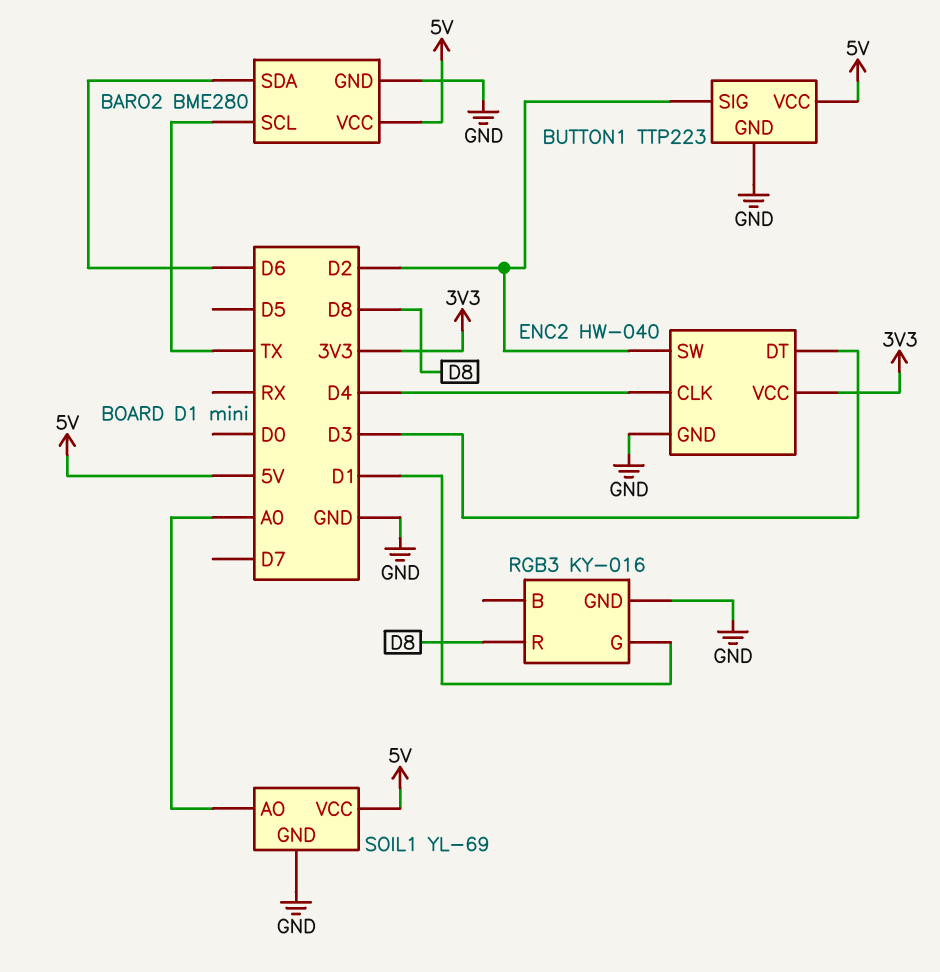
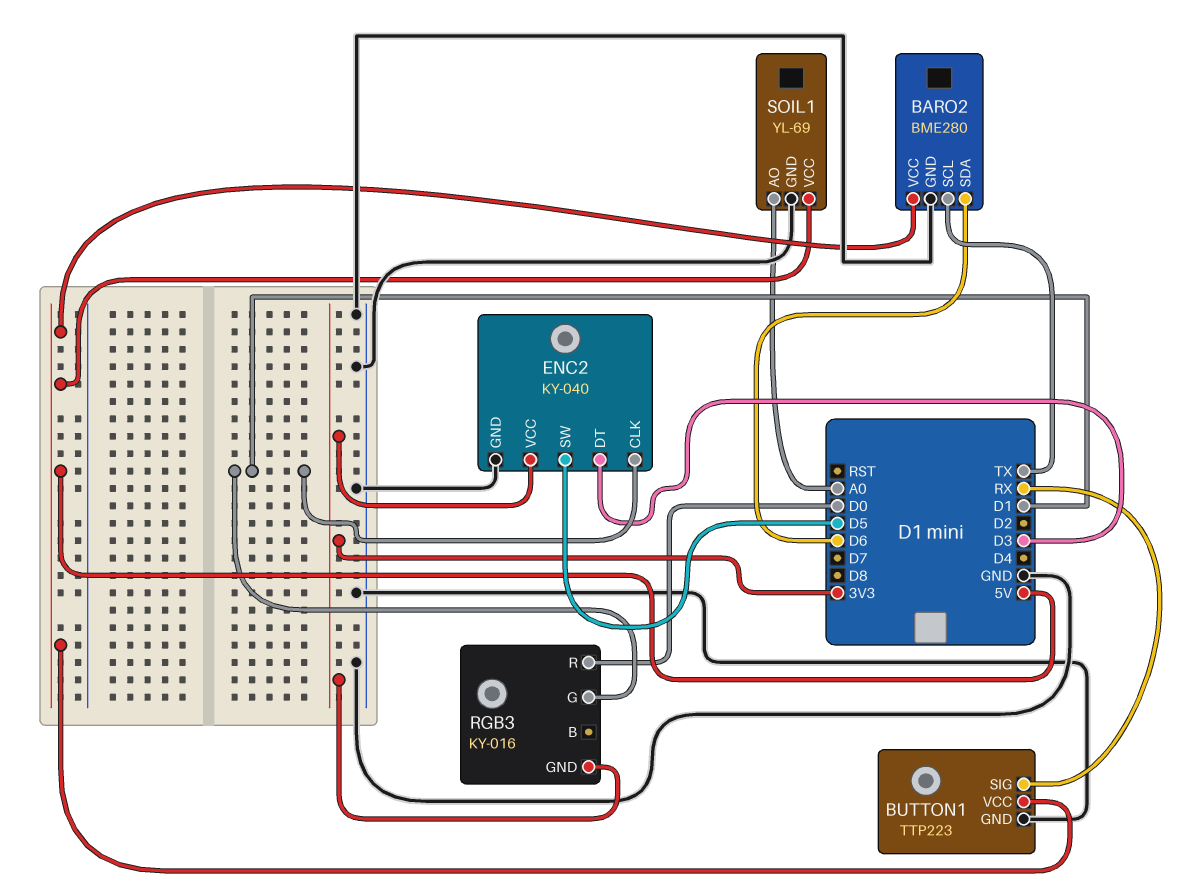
BUTTON1 pin SIG: D2 -> RX
ENC2: HW-040 -> KY-040
ENC2 pin CLK: D4 -> D1
ENC2 pin SW: D2 -> D5
RGB3 pin GND: GND -> 3V3
RGB3 pin R: D8 -> D0

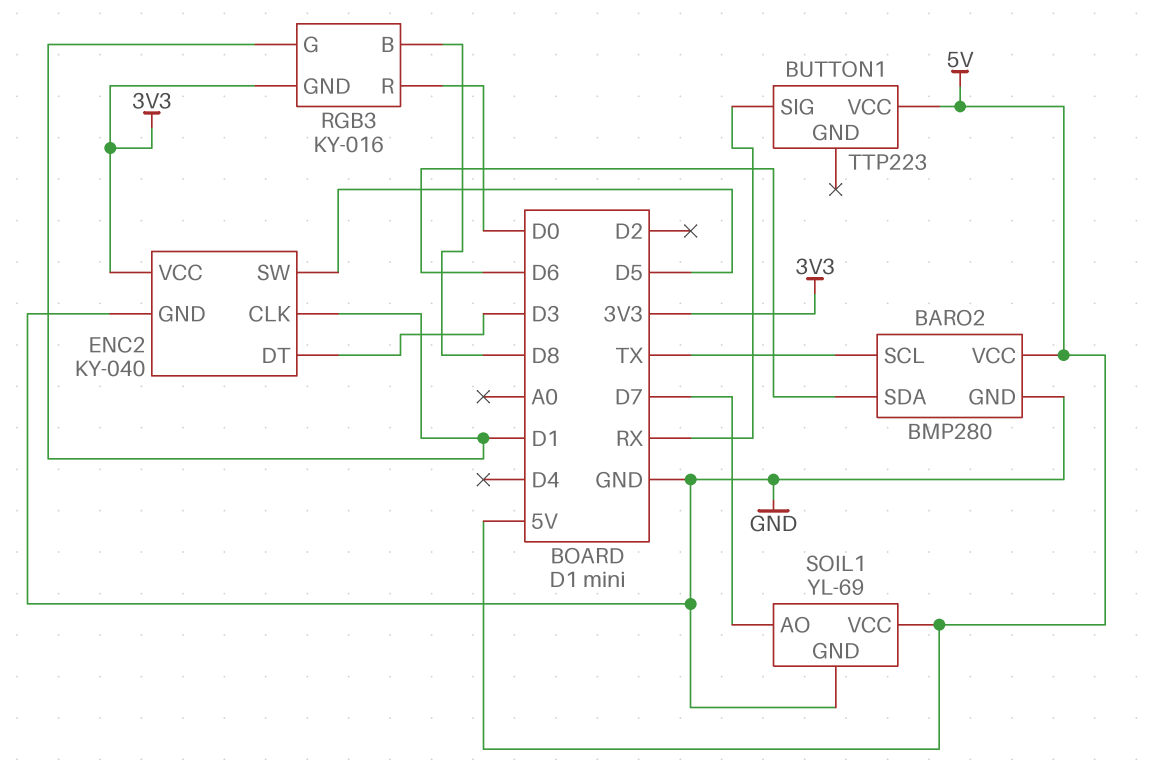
BARO2: BME280 -> BMP280
BUTTON1 pin GND: GND -> none
RGB3 pin B: none -> D8
SOIL1 pin AO: A0 -> D7

